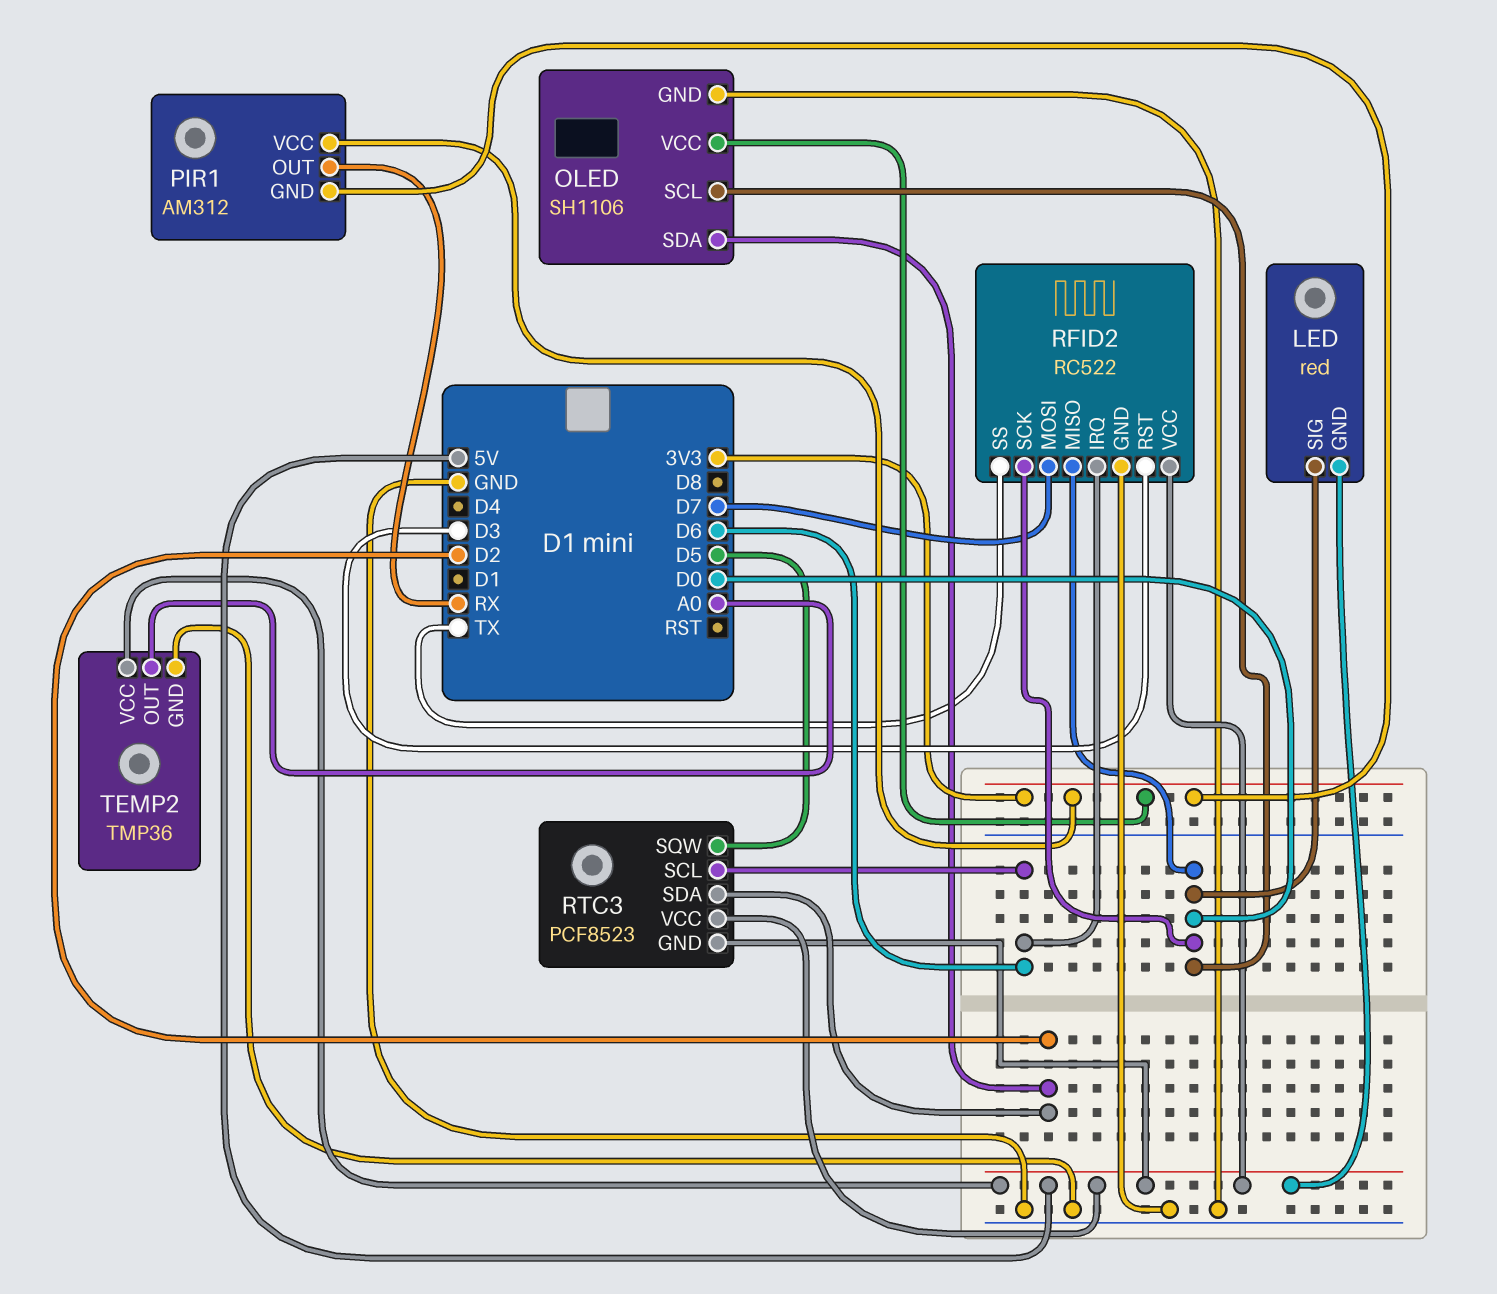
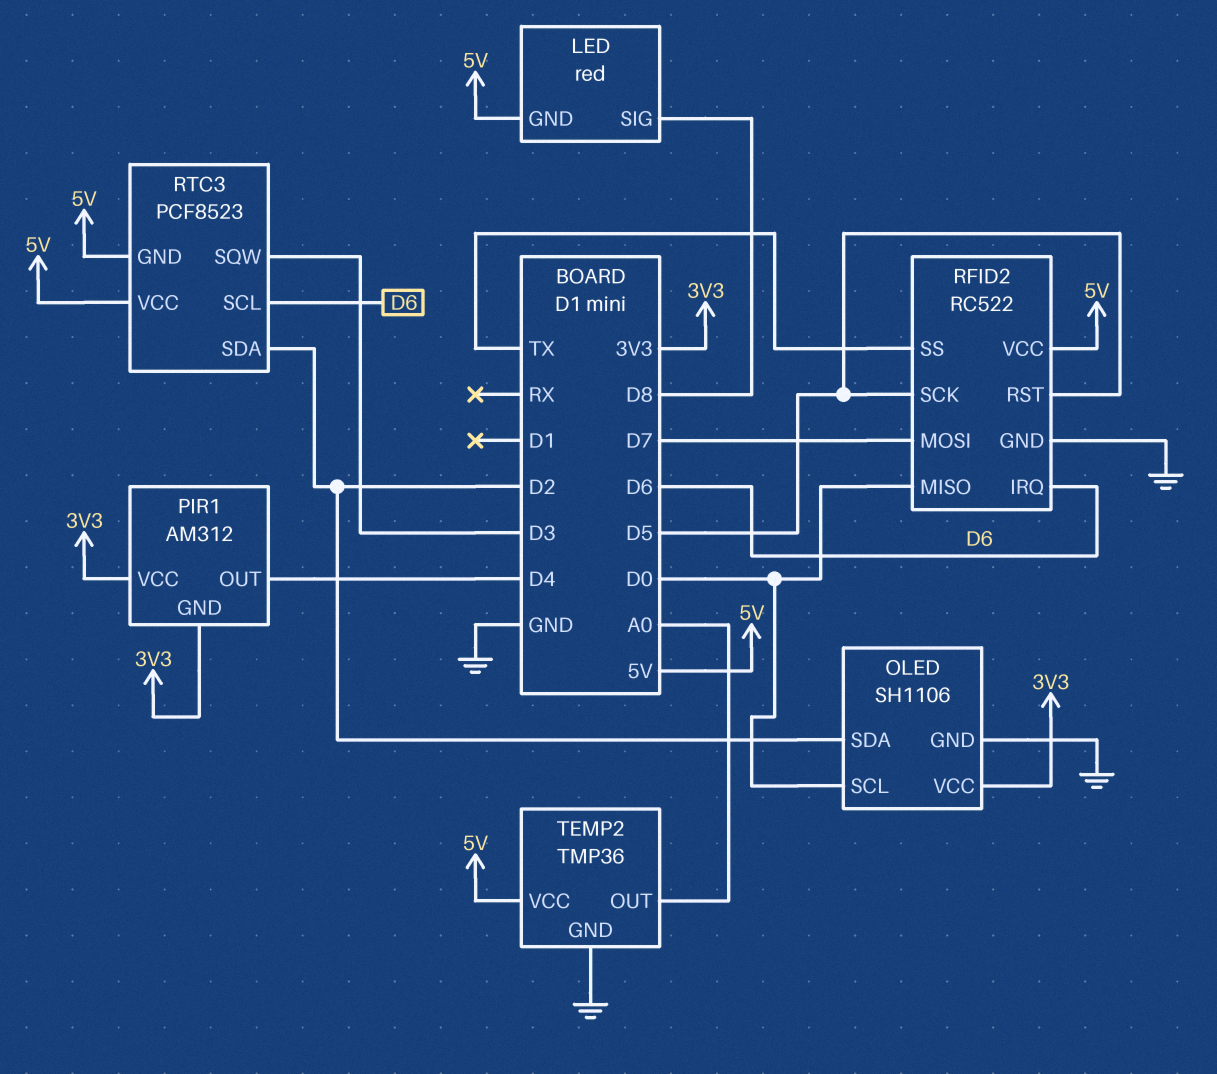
LED pin SIG: D0 -> D8
PIR1 pin OUT: RX -> D4
RFID2 pin RST: D3 -> D5
RFID2 pin SCK: D0 -> D5
RTC3 pin SQW: D5 -> D3

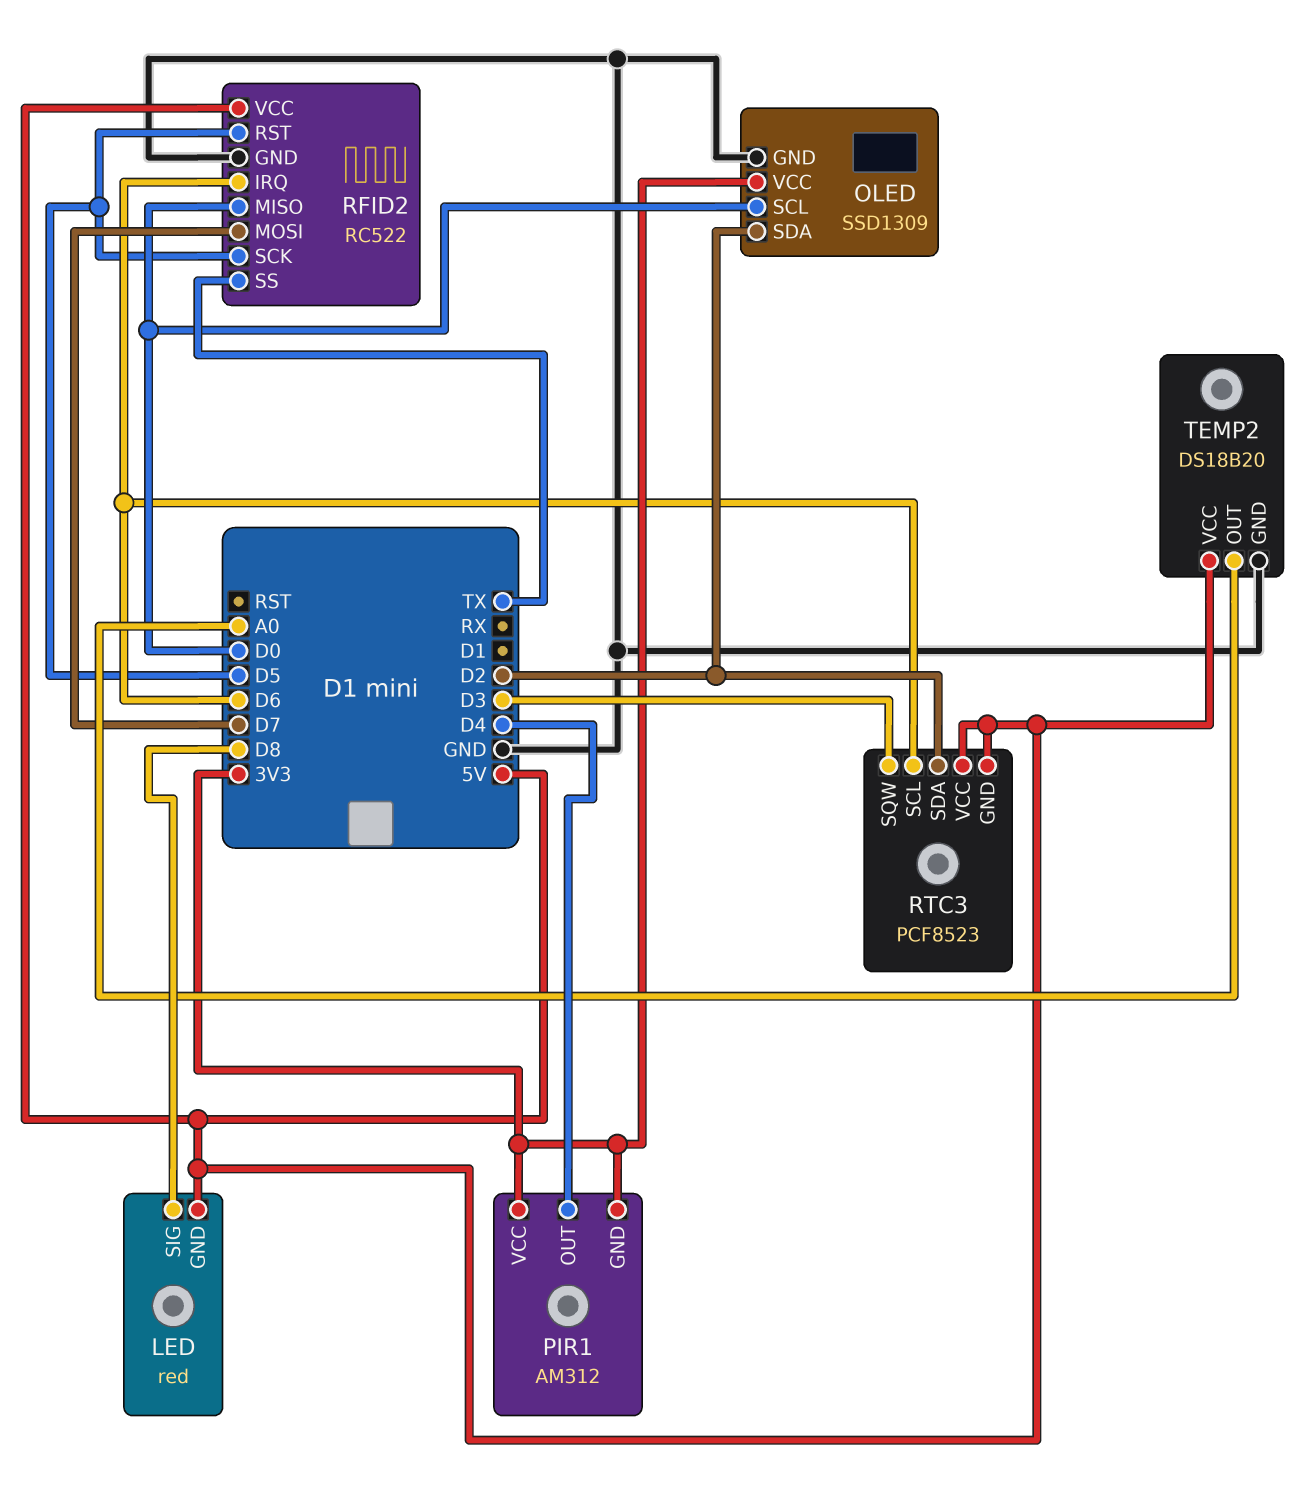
OLED: SH1106 -> SSD1309
TEMP2: TMP36 -> DS18B20

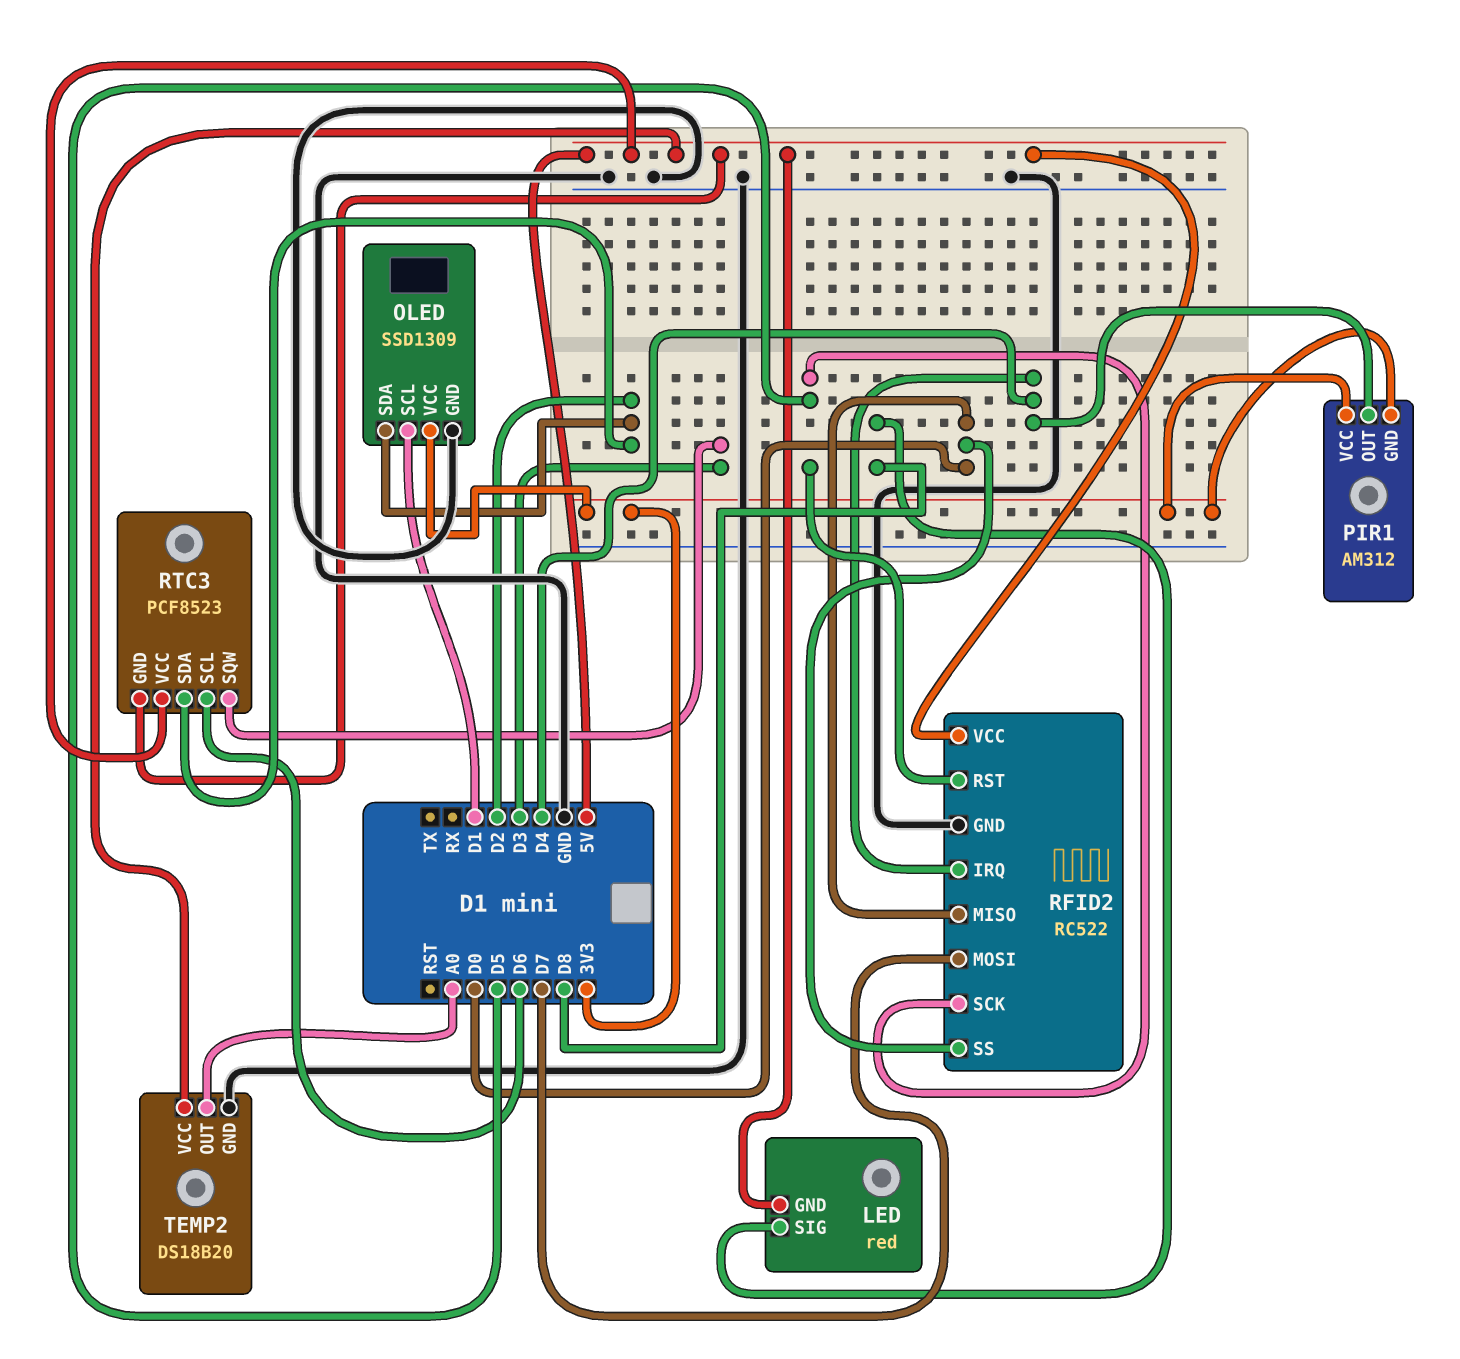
OLED pin SCL: D0 -> D1
RFID2 pin IRQ: D6 -> D4
RFID2 pin SS: TX -> D0

